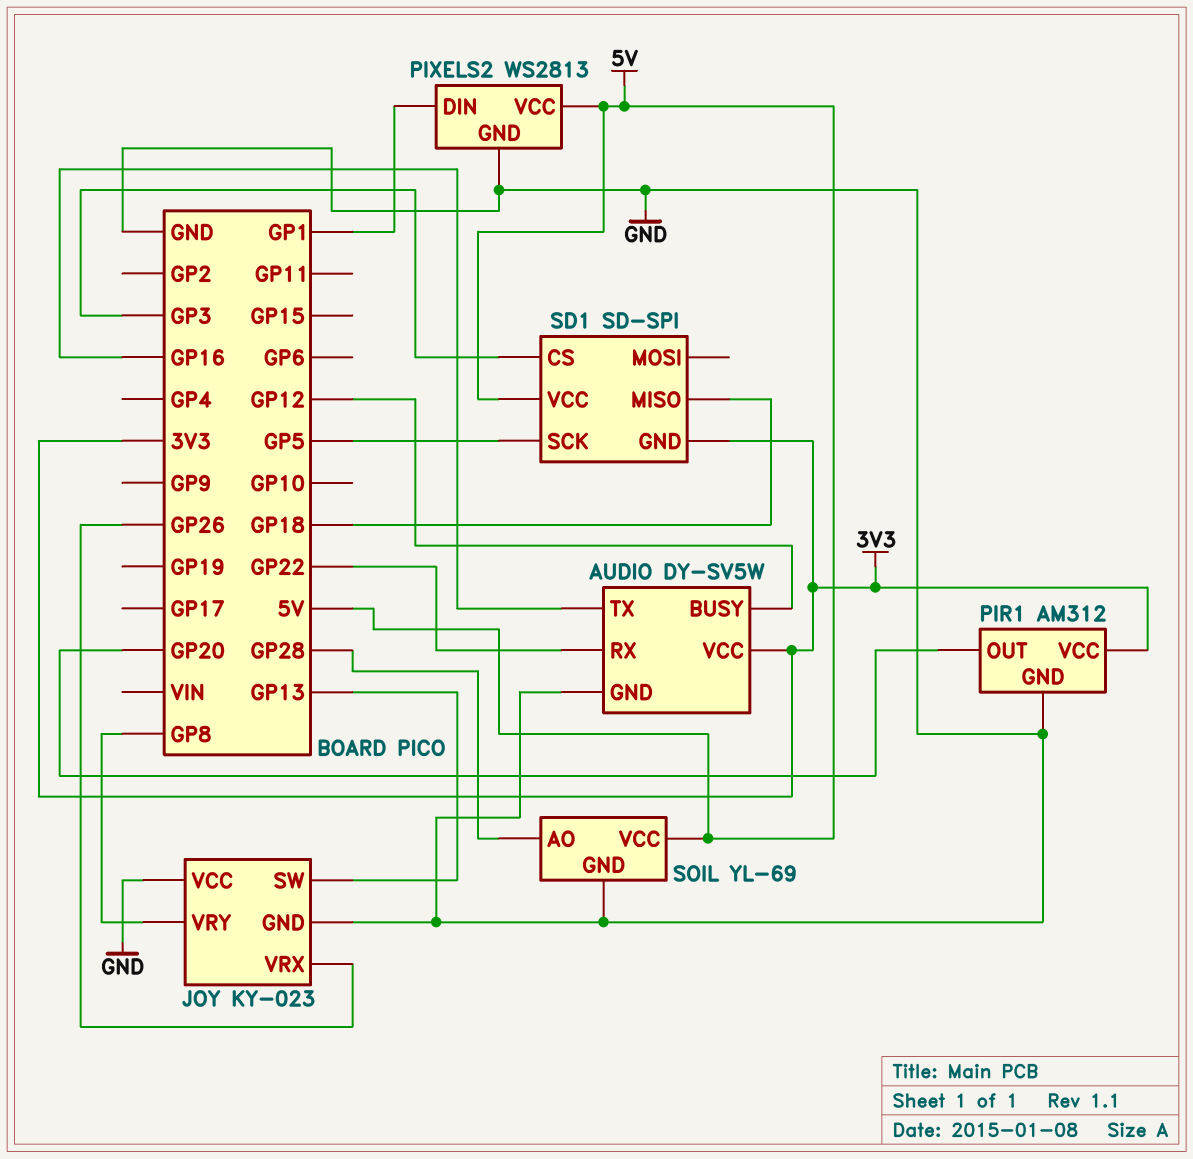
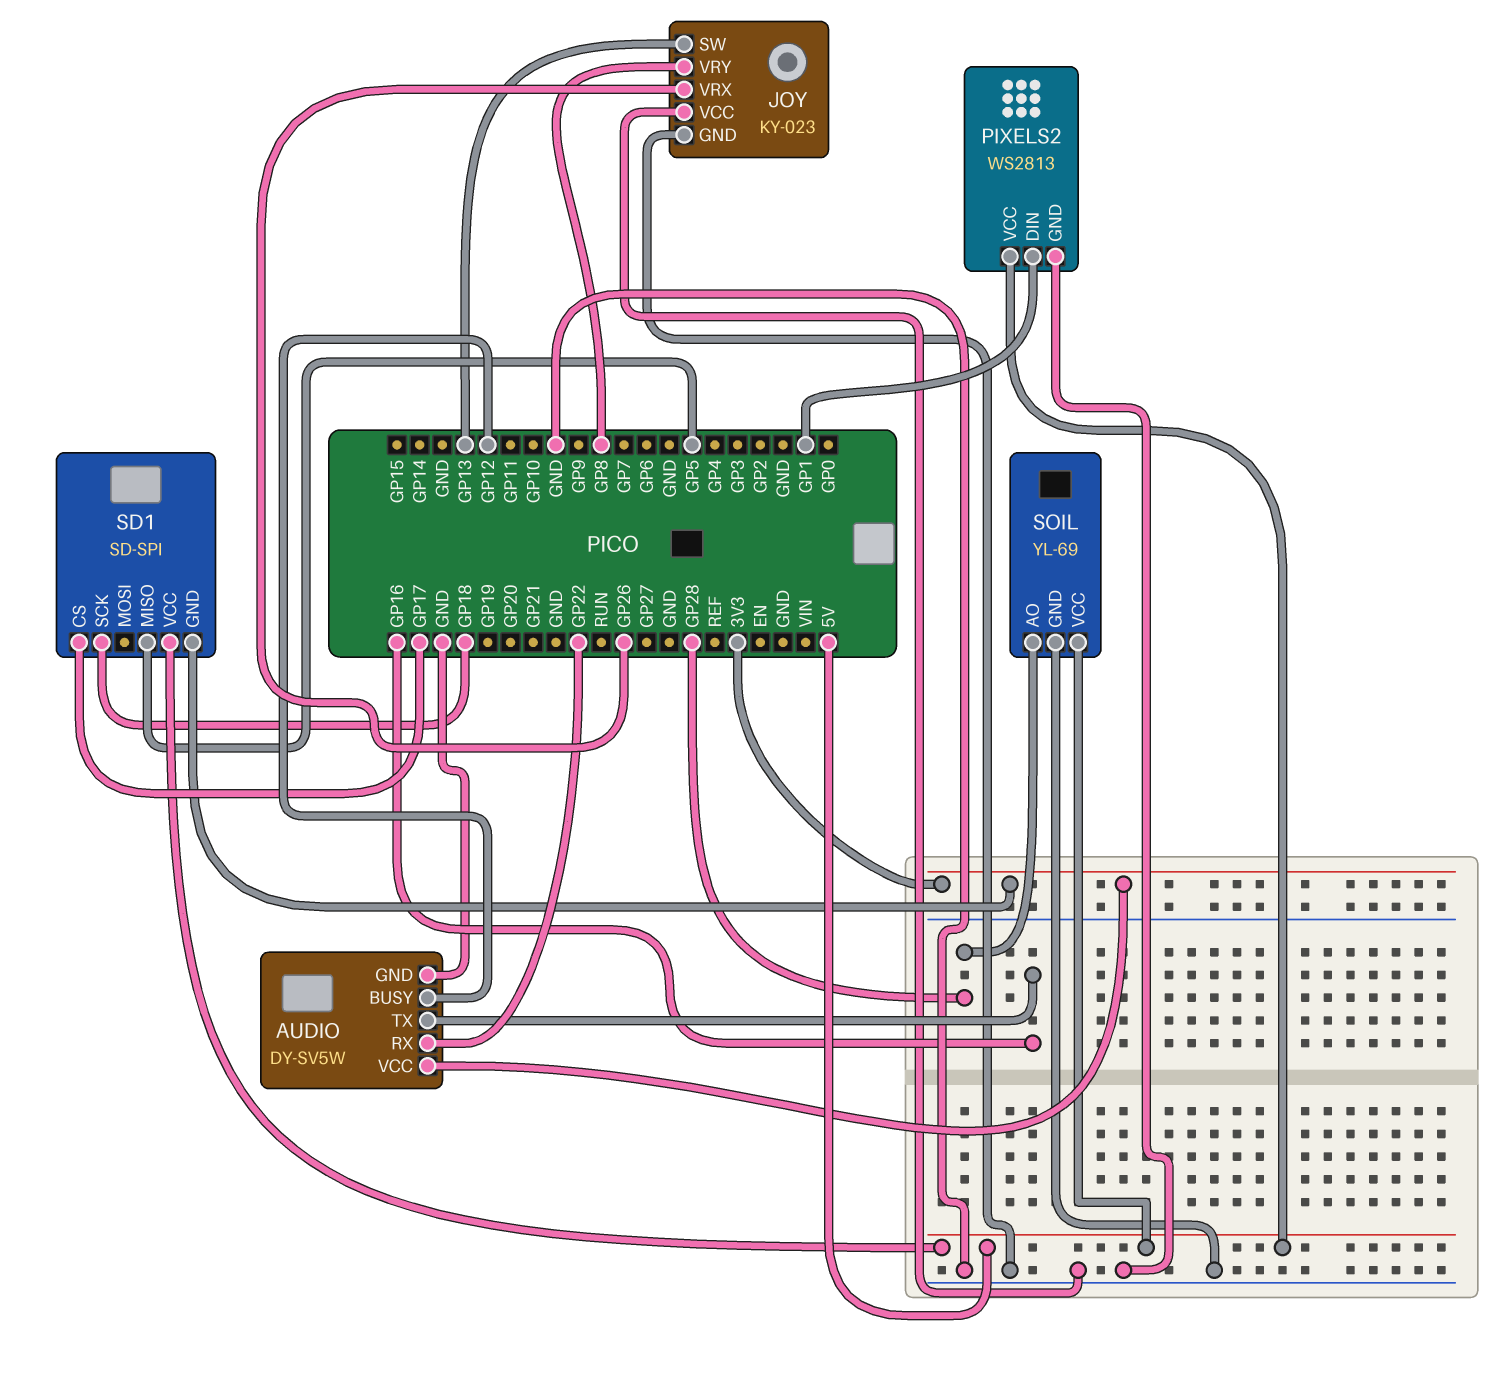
PIR1: AM312 -> none
PIR1 pin GND: GND -> none
PIR1 pin OUT: GP20 -> none
PIR1 pin VCC: 3V3 -> none
SD1 pin CS: GP3 -> GP17
SD1 pin MISO: GP18 -> GP5
SD1 pin SCK: GP5 -> GP18

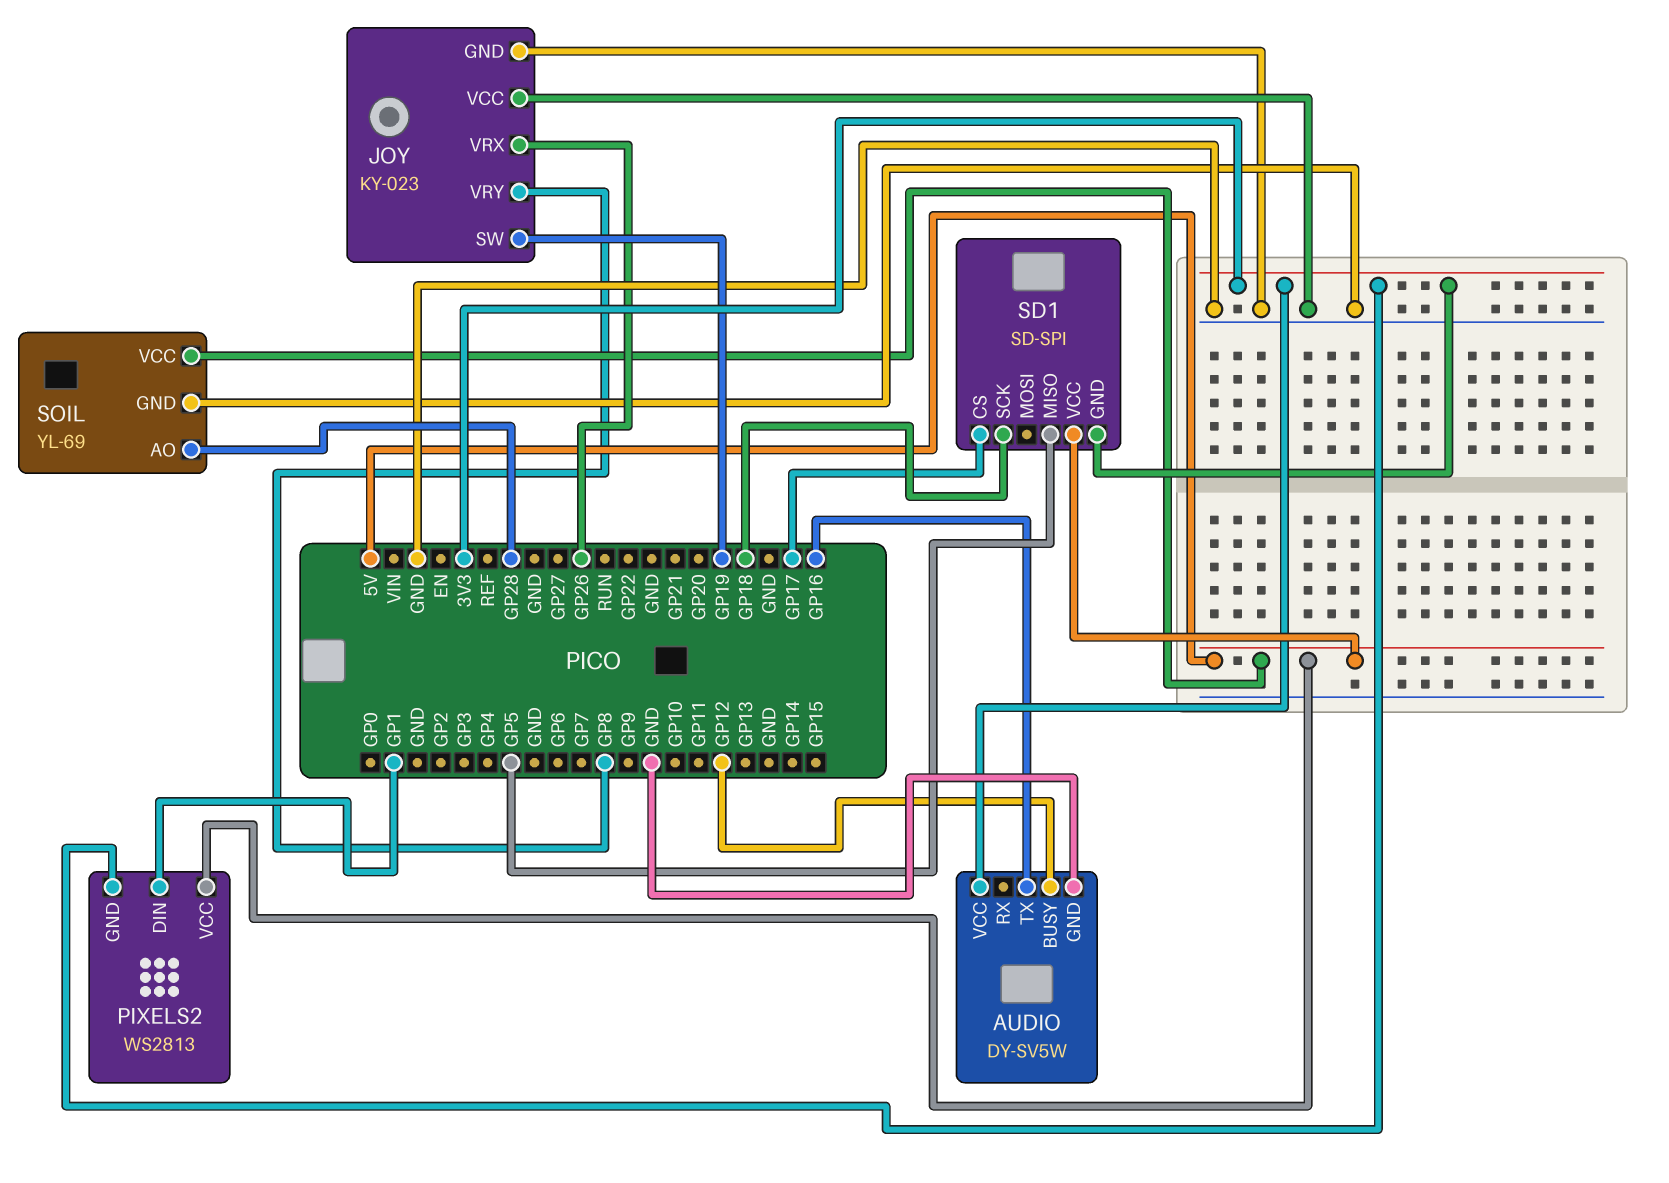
AUDIO pin RX: GP22 -> none
JOY pin SW: GP13 -> GP19
PIXELS2 pin GND: GND -> 3V3

